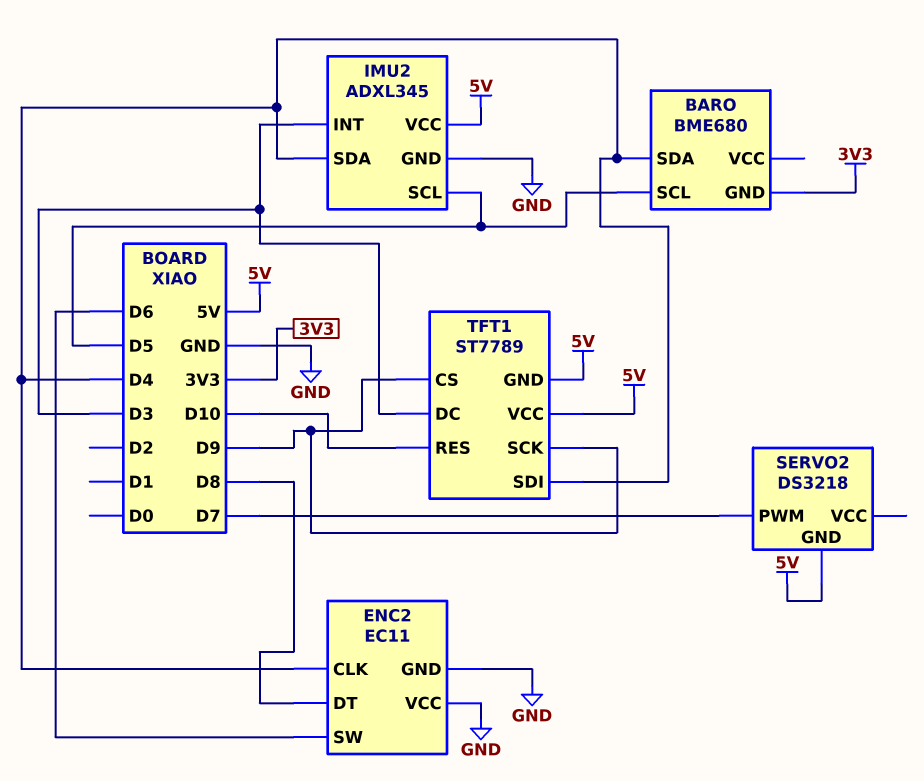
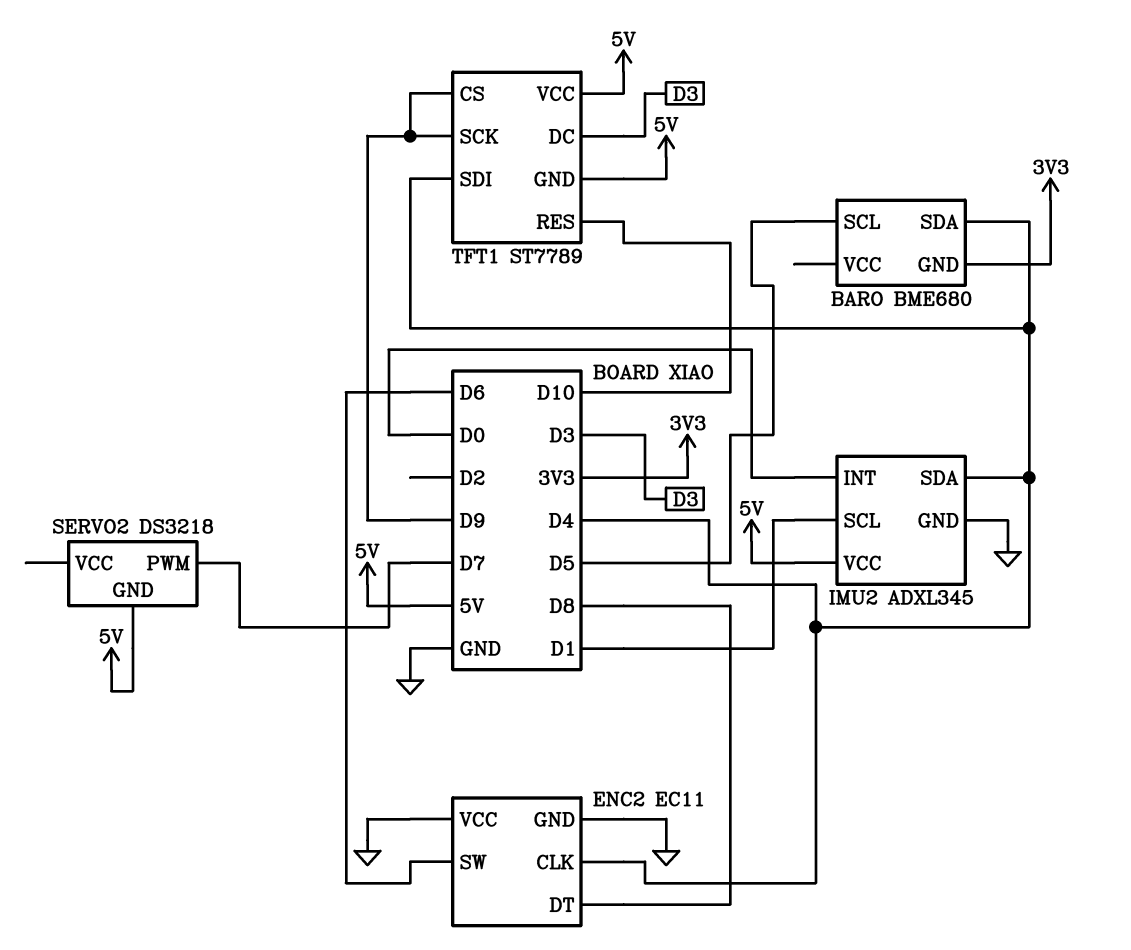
IMU2 pin INT: D3 -> D0
IMU2 pin SCL: D5 -> D1

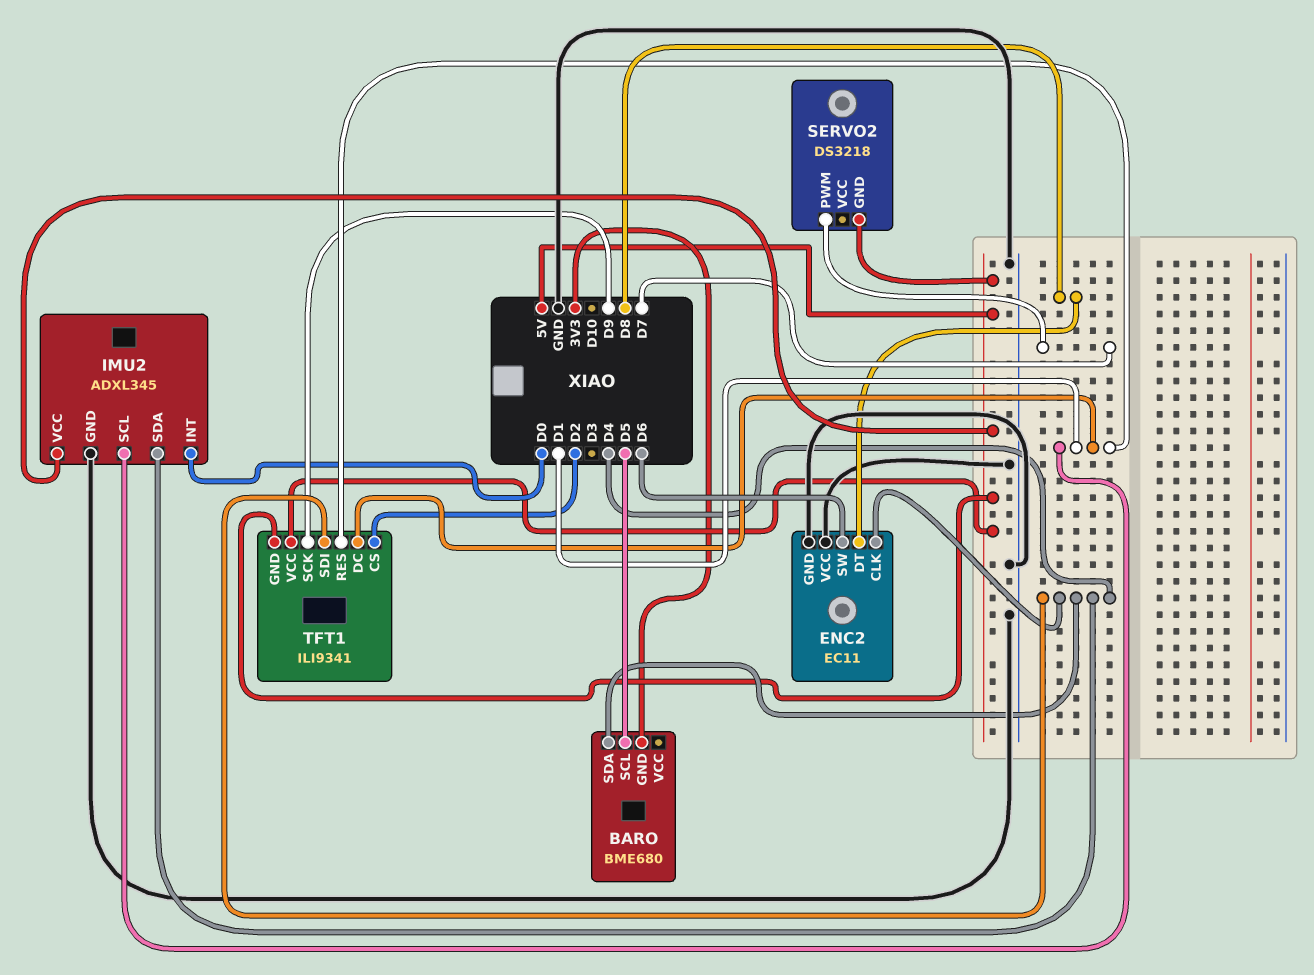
TFT1: ST7789 -> ILI9341
TFT1 pin CS: D9 -> D2
TFT1 pin DC: D3 -> D1
TFT1 pin RES: D10 -> D1

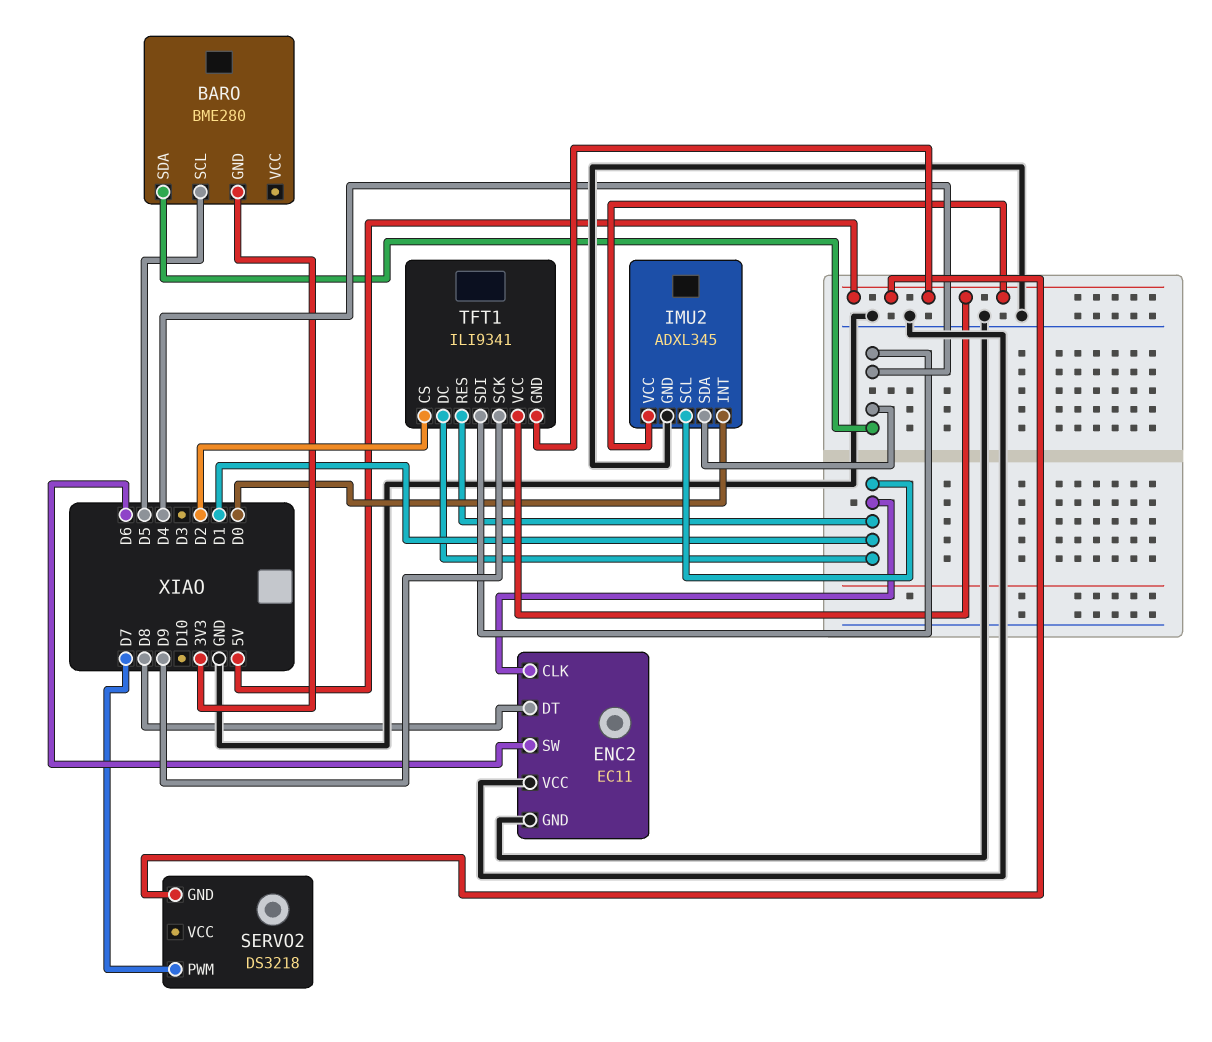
BARO: BME680 -> BME280
ENC2 pin CLK: D4 -> D1

